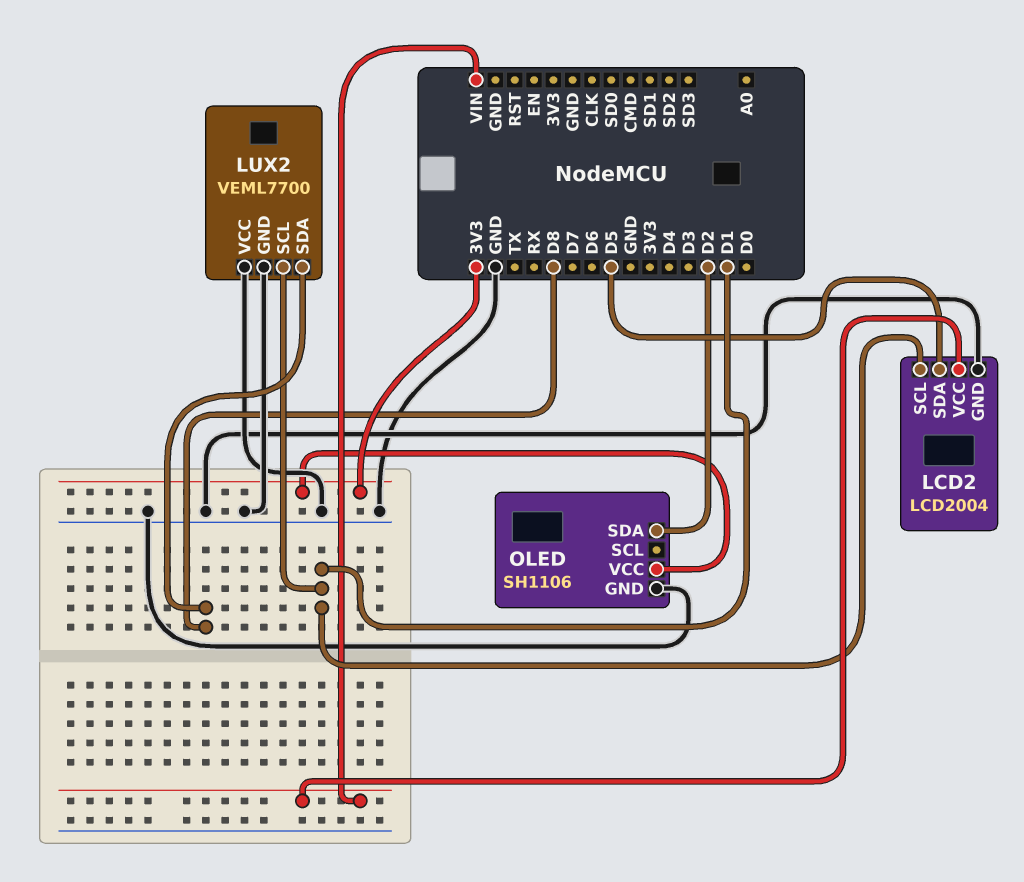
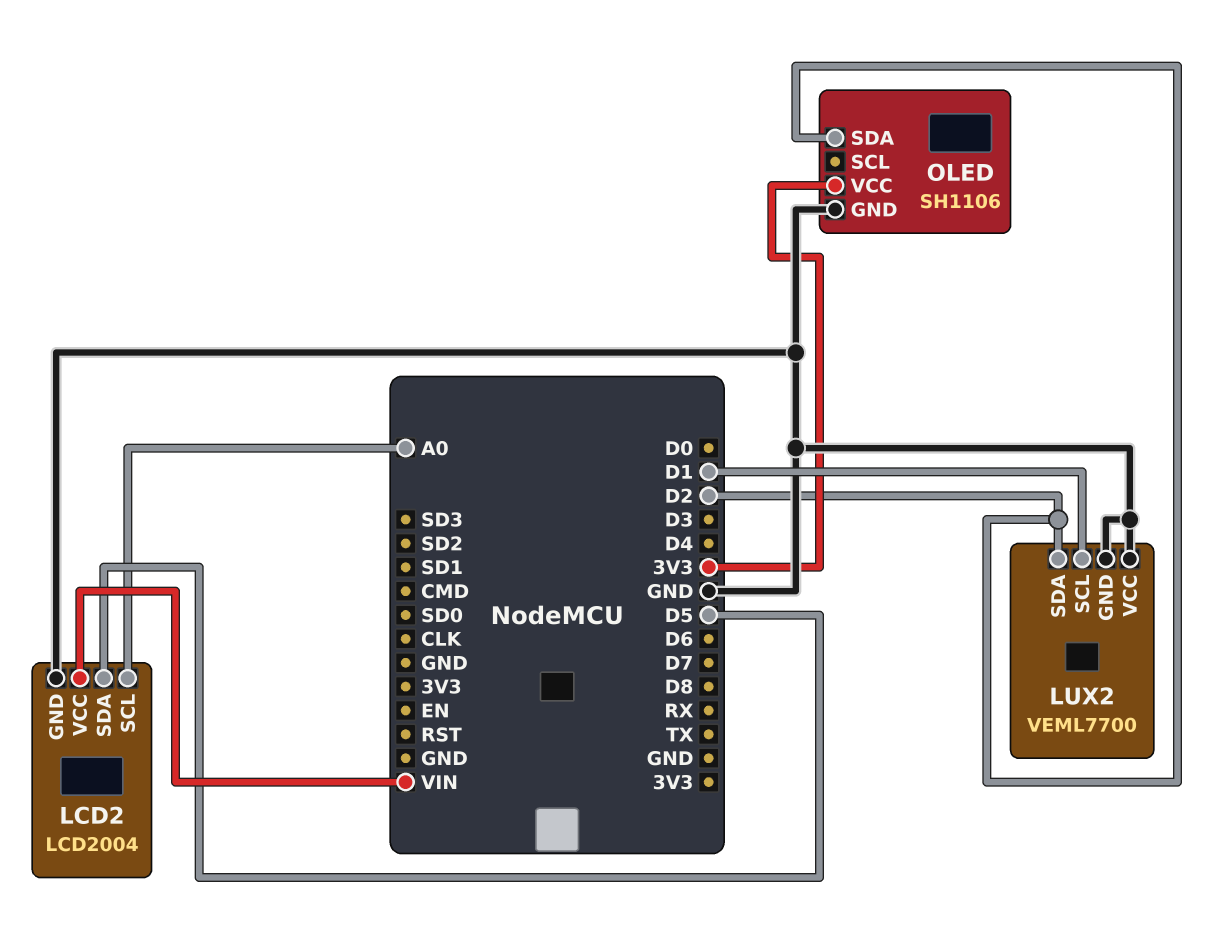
LCD2 pin SCL: D1 -> A0
LUX2 pin SDA: D8 -> D2

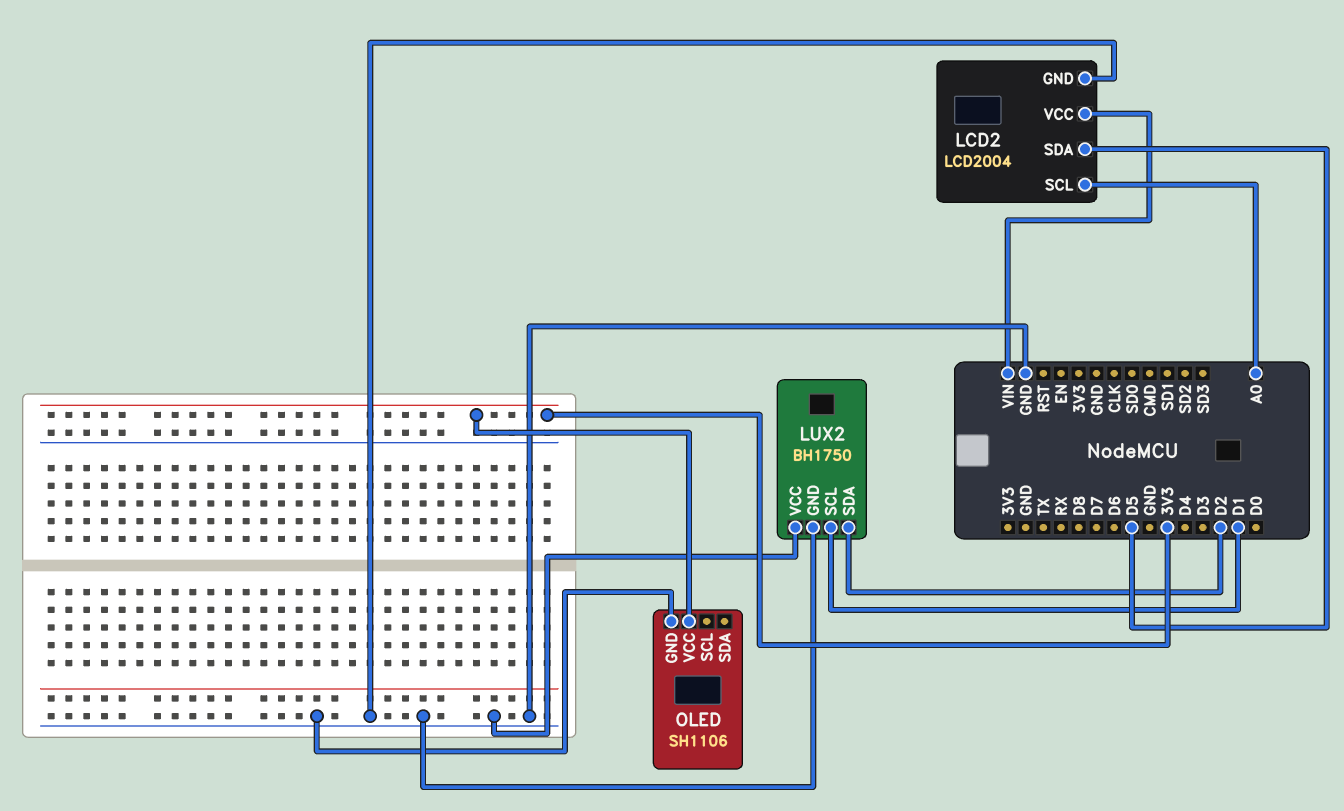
LUX2: VEML7700 -> BH1750
OLED pin SDA: D2 -> none

